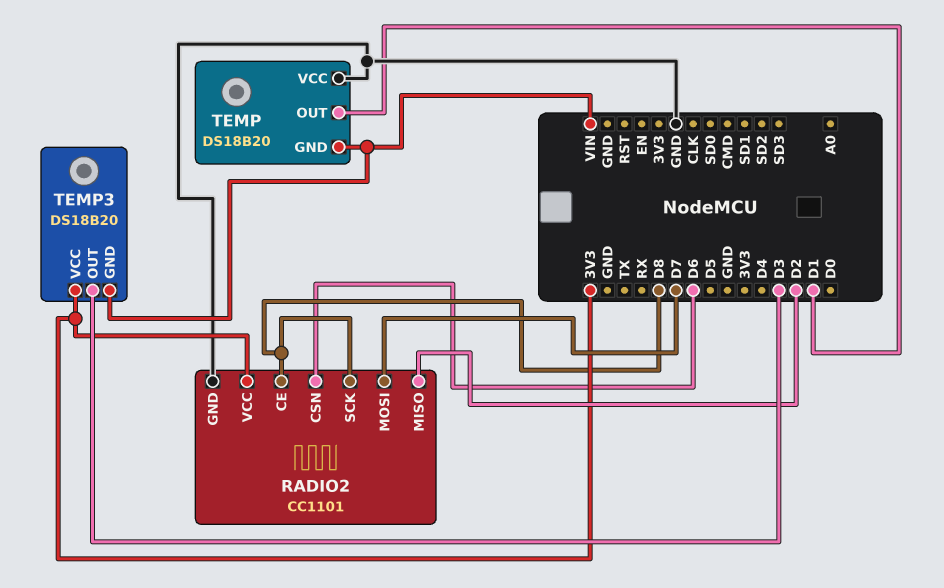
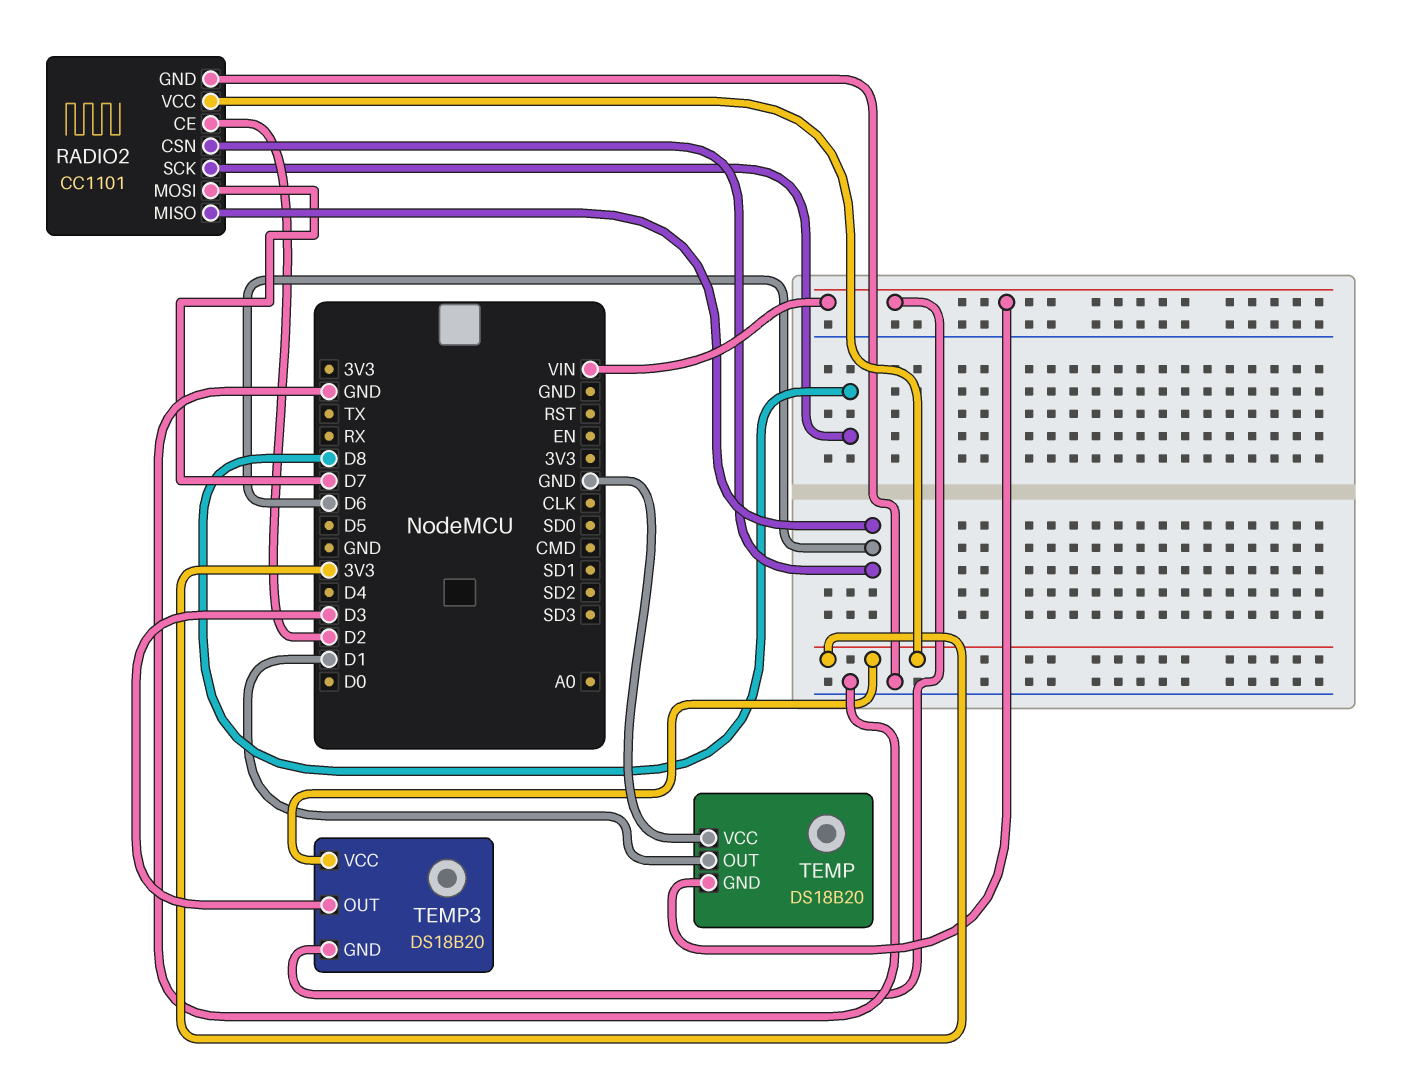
RADIO2 pin CE: D8 -> D2
RADIO2 pin MISO: D2 -> D6

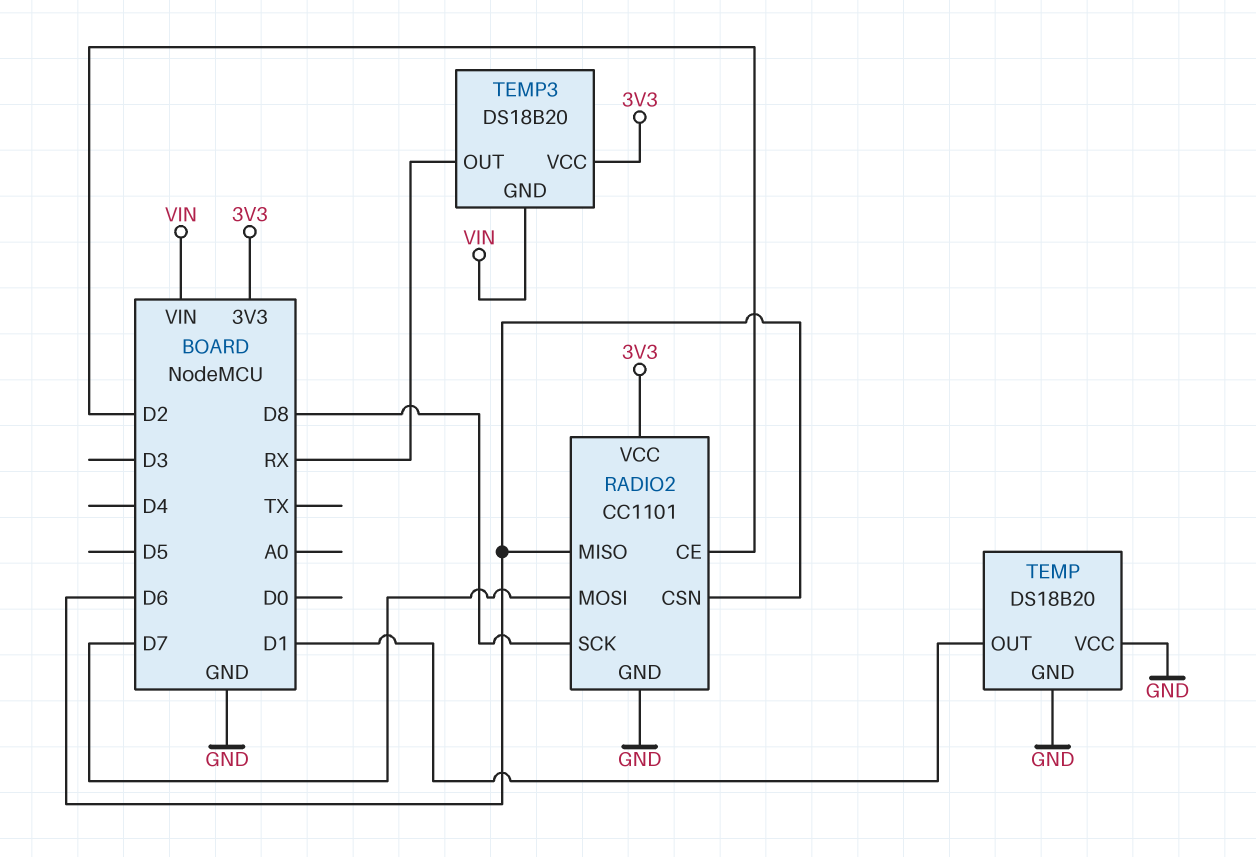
TEMP pin GND: VIN -> GND
TEMP3 pin OUT: D3 -> RX

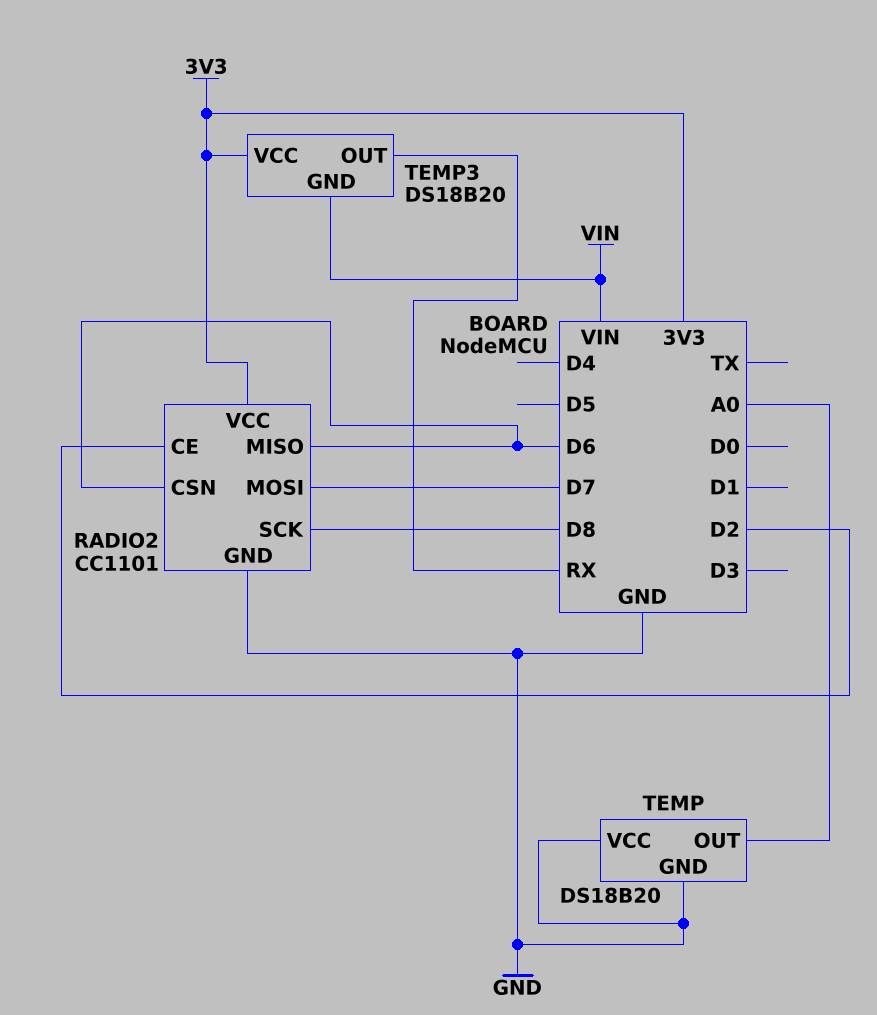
TEMP pin OUT: D1 -> A0

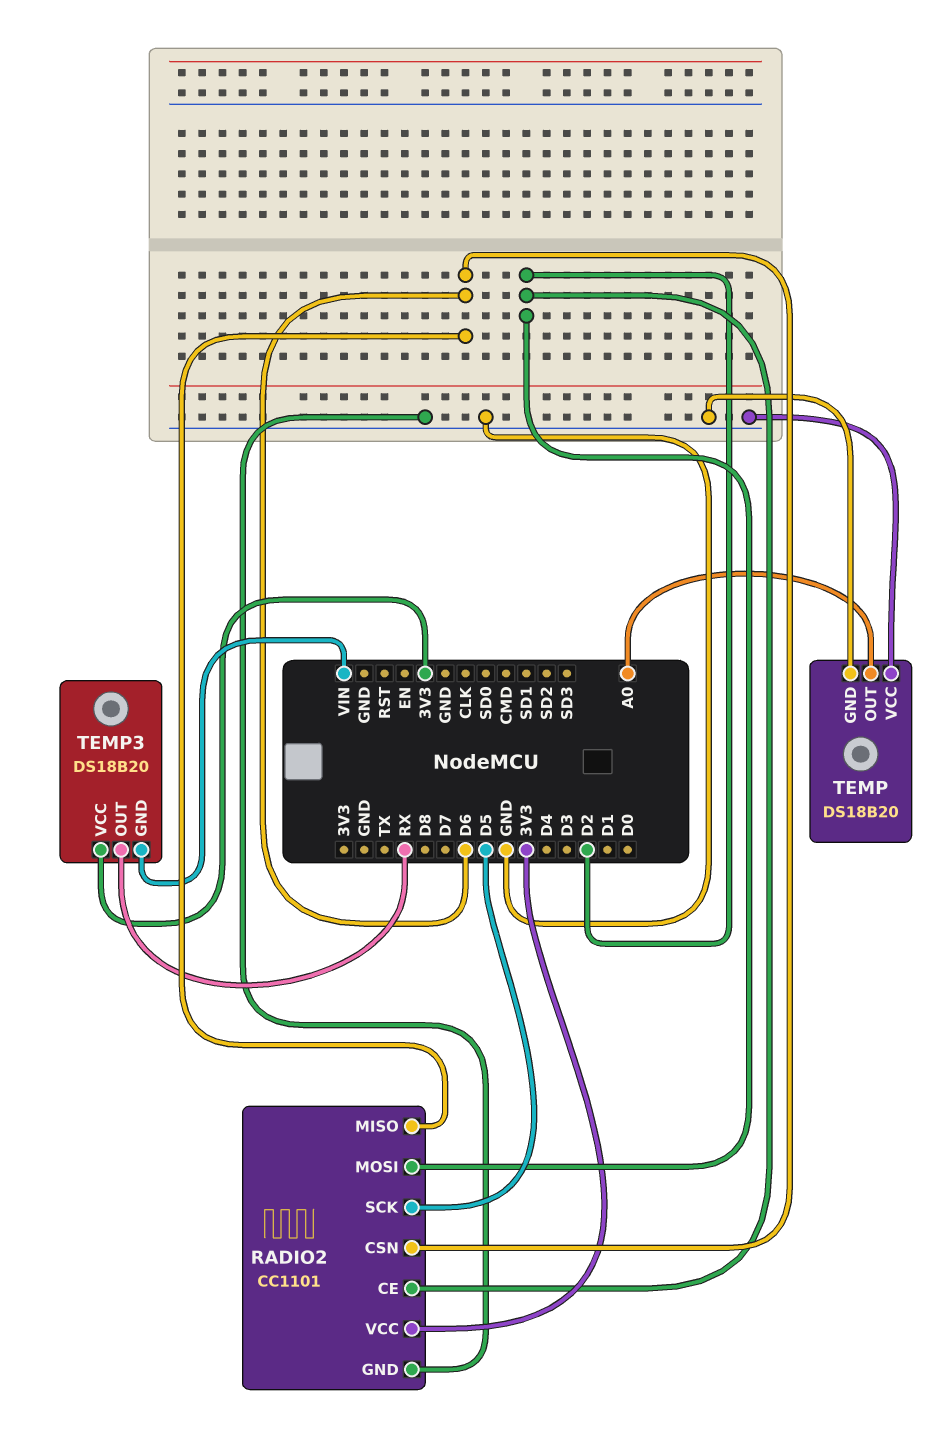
RADIO2 pin MOSI: D7 -> D2
RADIO2 pin SCK: D8 -> D5

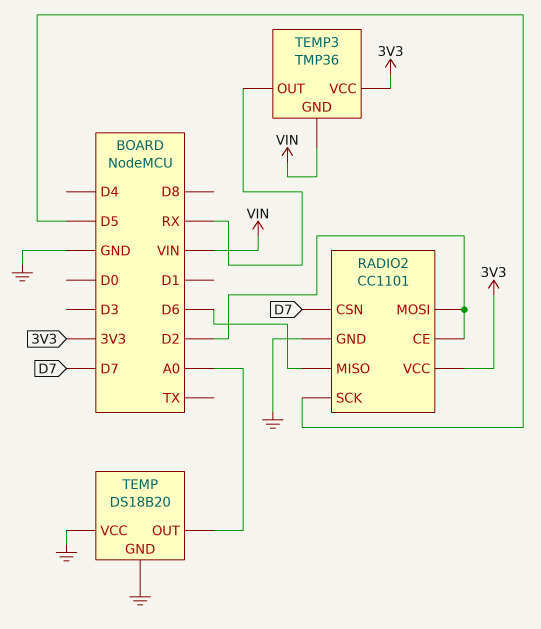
RADIO2 pin CSN: D6 -> D7
TEMP3: DS18B20 -> TMP36

